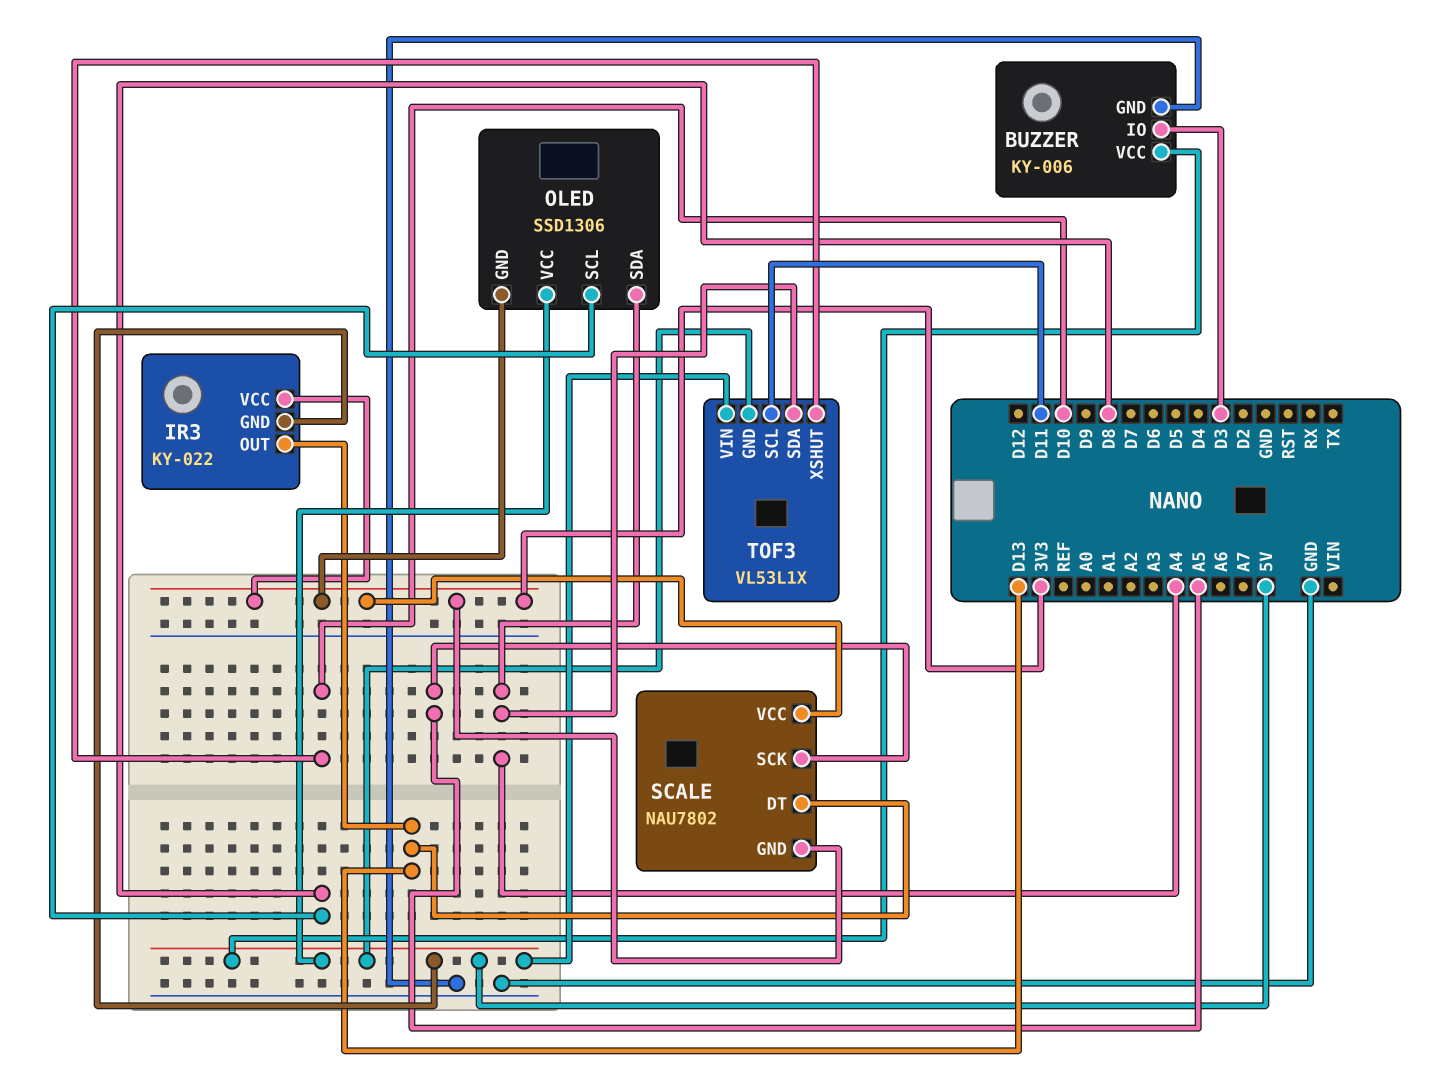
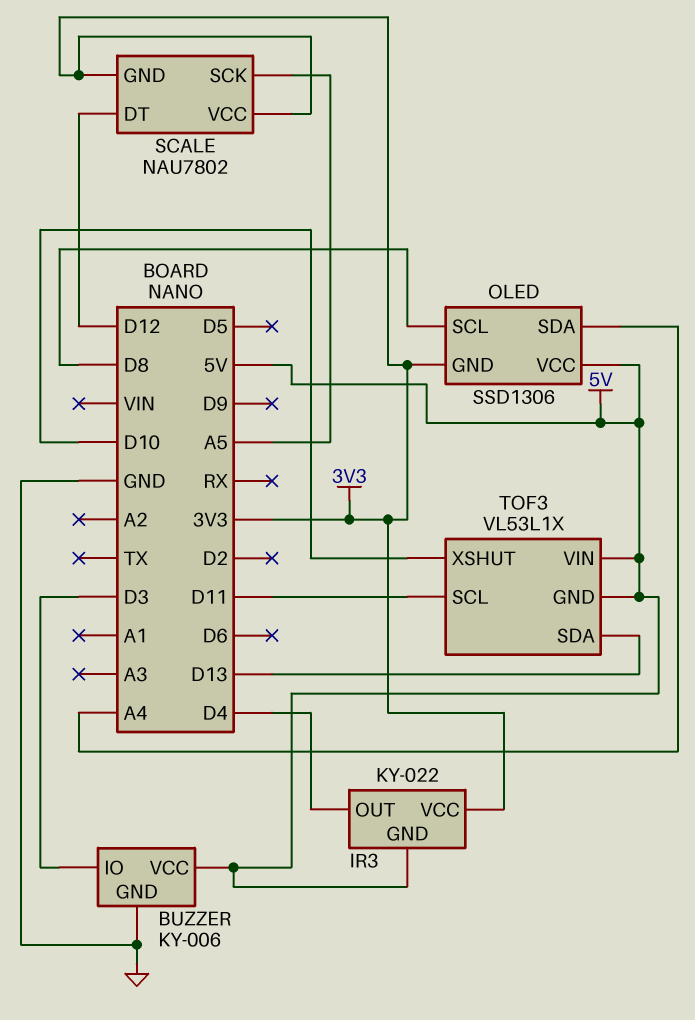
IR3 pin OUT: D13 -> D4
SCALE pin DT: D13 -> D12
TOF3 pin SDA: A4 -> D13

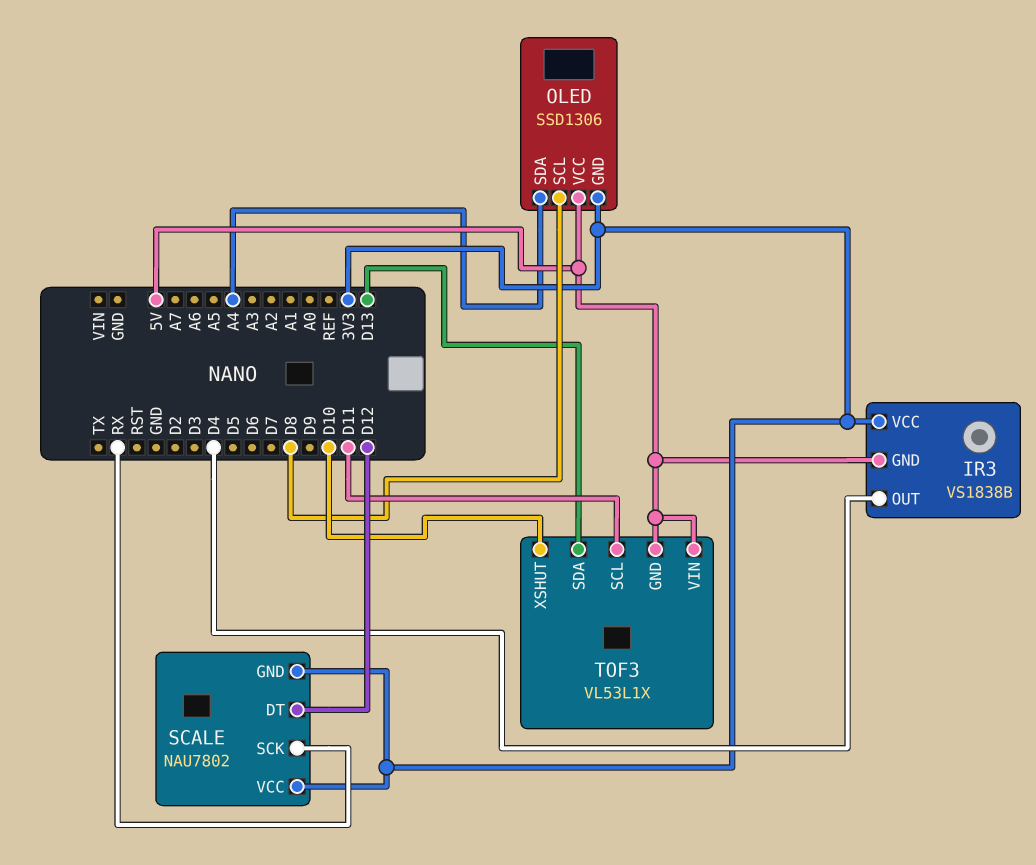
BUZZER: KY-006 -> none
BUZZER pin GND: GND -> none
BUZZER pin IO: D3 -> none
BUZZER pin VCC: 5V -> none
IR3: KY-022 -> VS1838B
SCALE pin SCK: A5 -> RX

